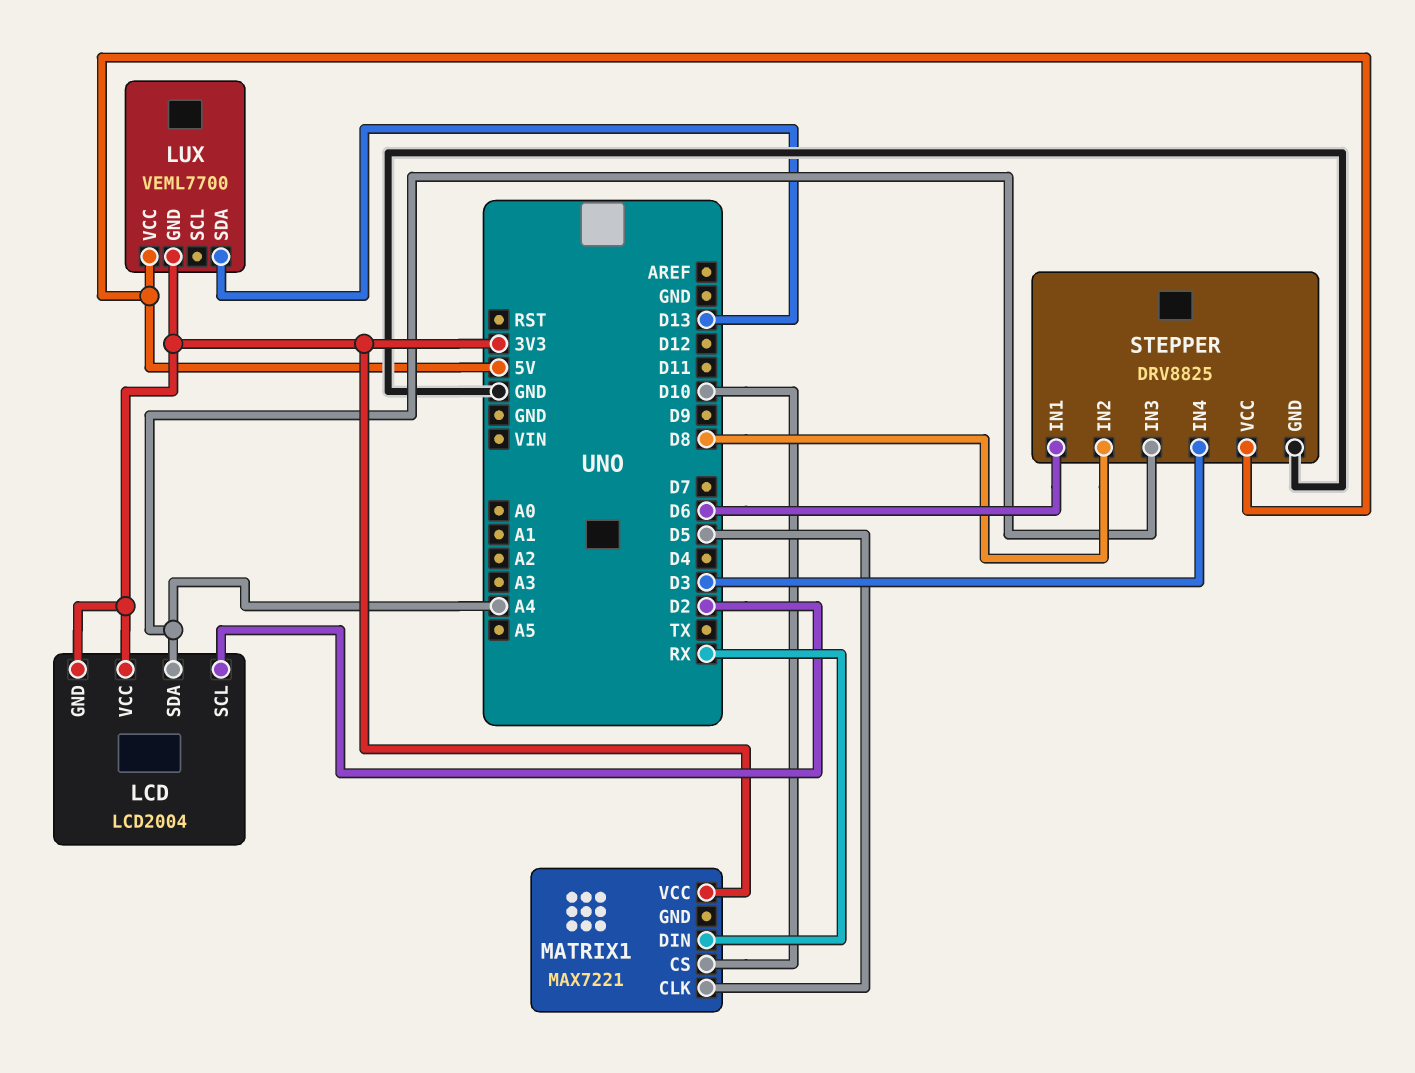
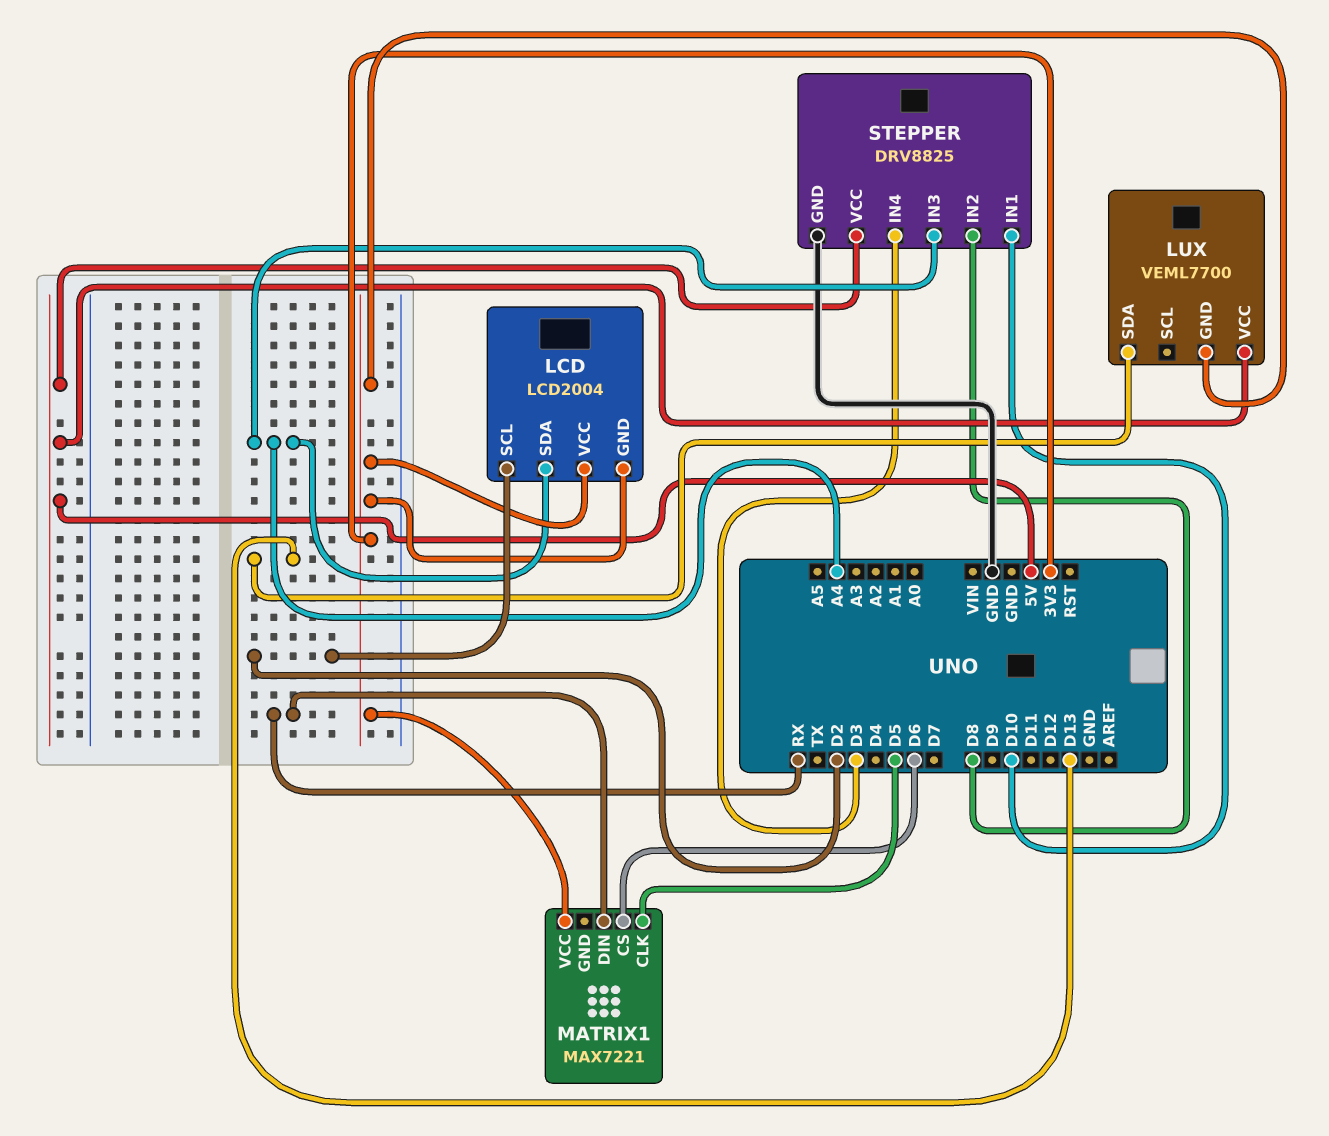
MATRIX1 pin CS: D10 -> D6
STEPPER pin IN1: D6 -> D10

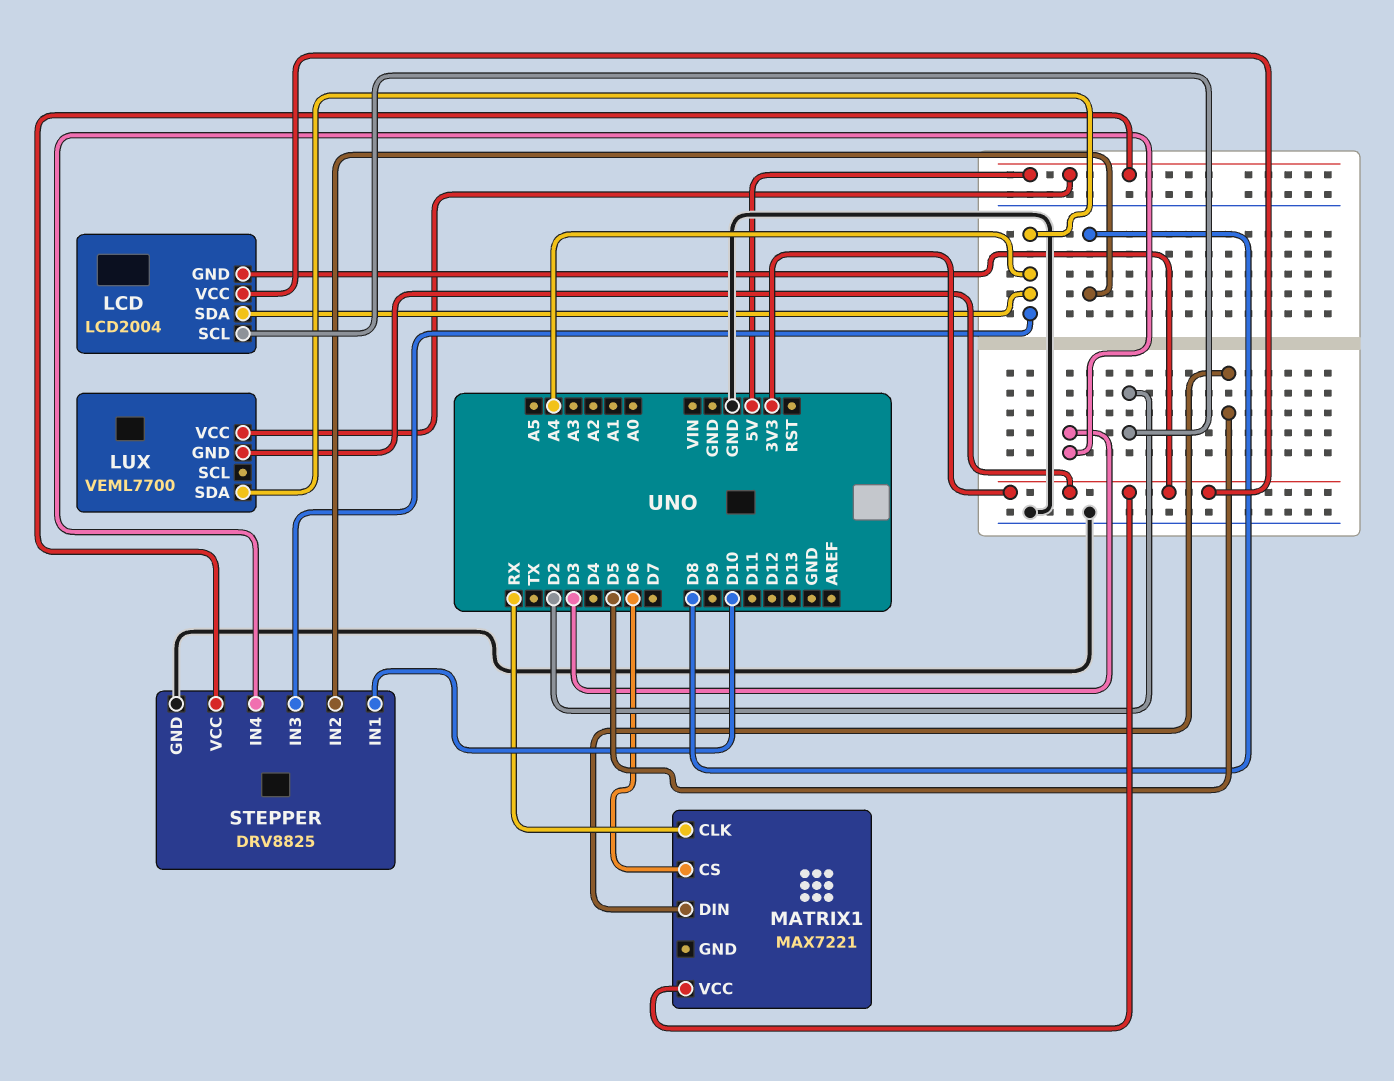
LUX pin SDA: D13 -> A4
MATRIX1 pin CLK: D5 -> RX
MATRIX1 pin DIN: RX -> D5

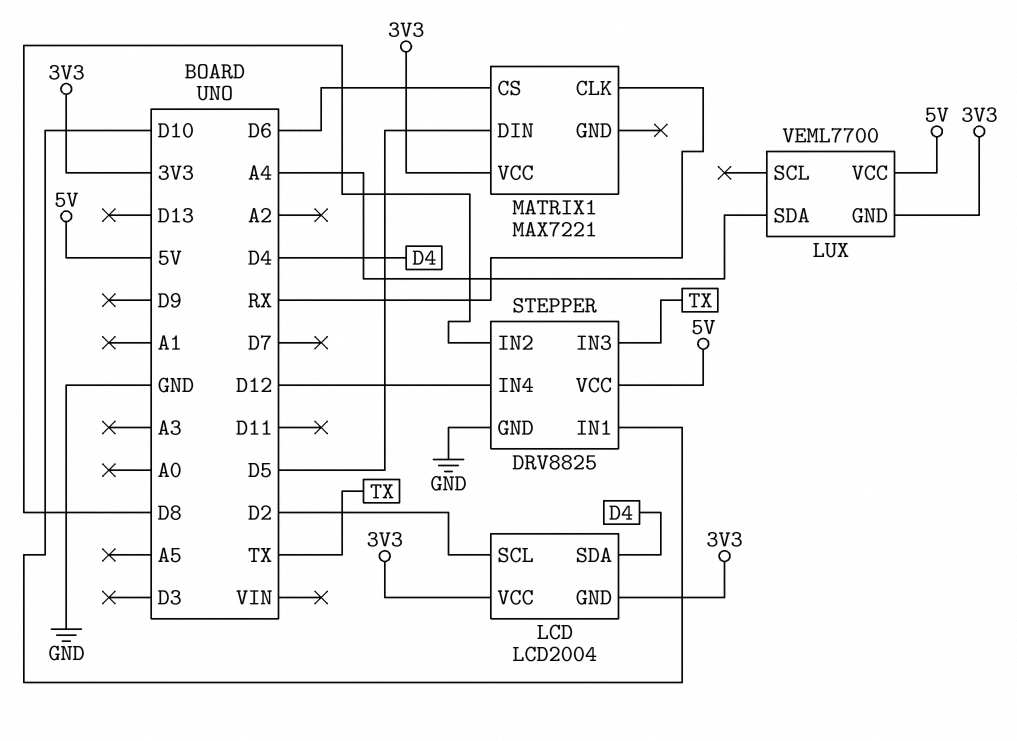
LCD pin SDA: A4 -> D4
STEPPER pin IN3: A4 -> TX
STEPPER pin IN4: D3 -> D12

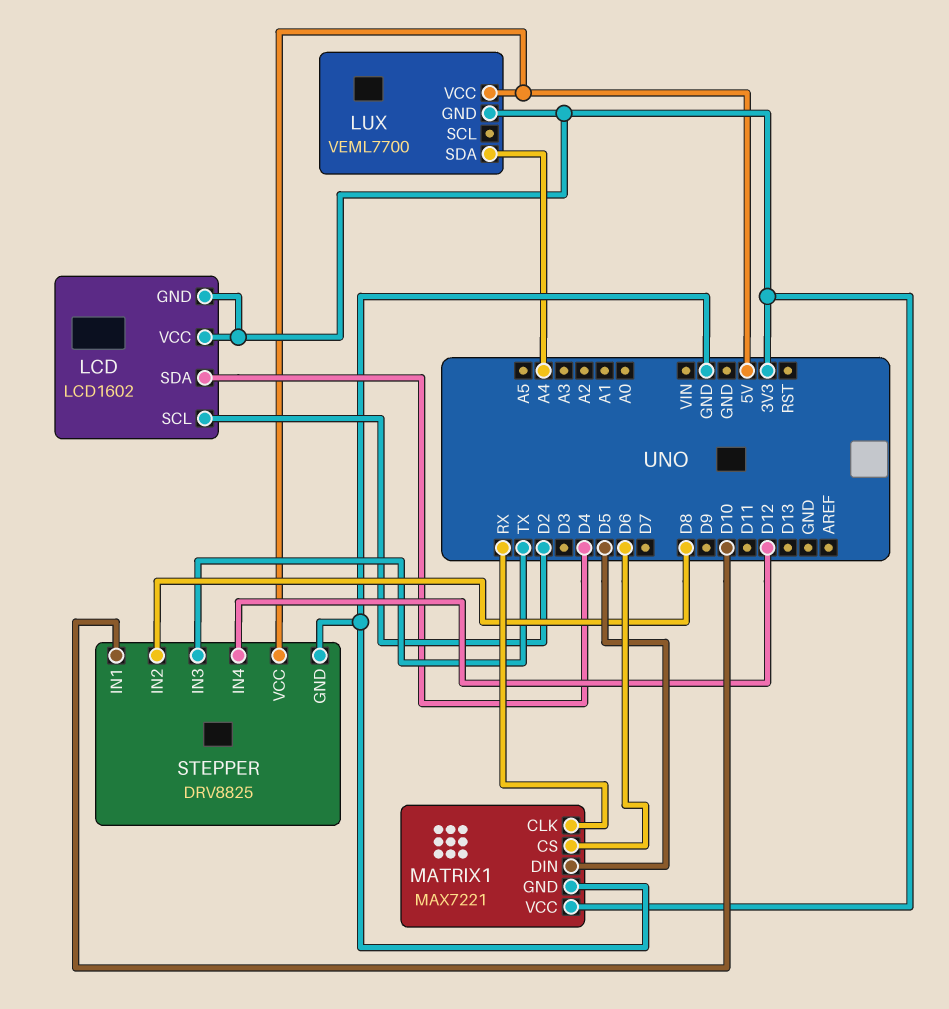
LCD: LCD2004 -> LCD1602
MATRIX1 pin GND: none -> GND

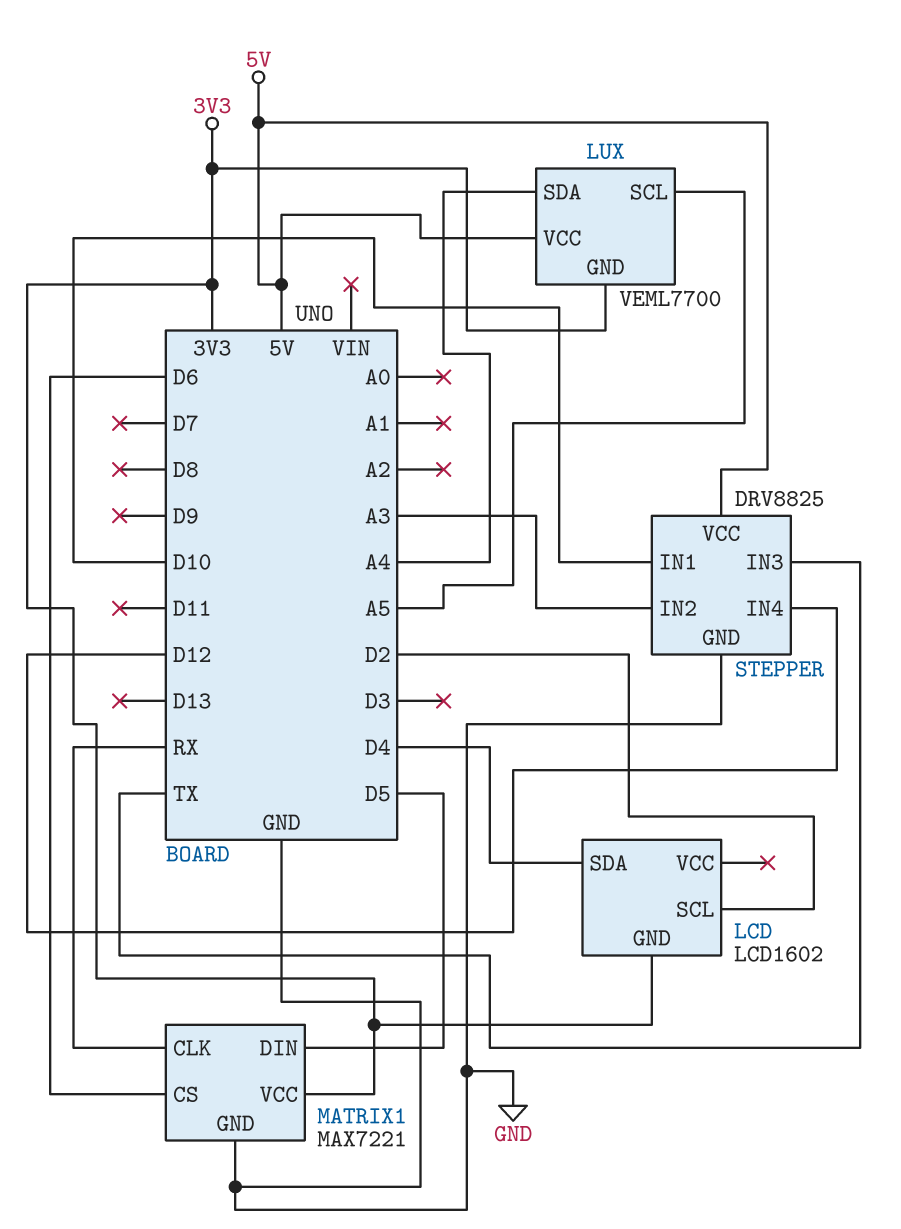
LCD pin VCC: 3V3 -> none
LUX pin SCL: none -> A5
STEPPER pin IN2: D8 -> A3

